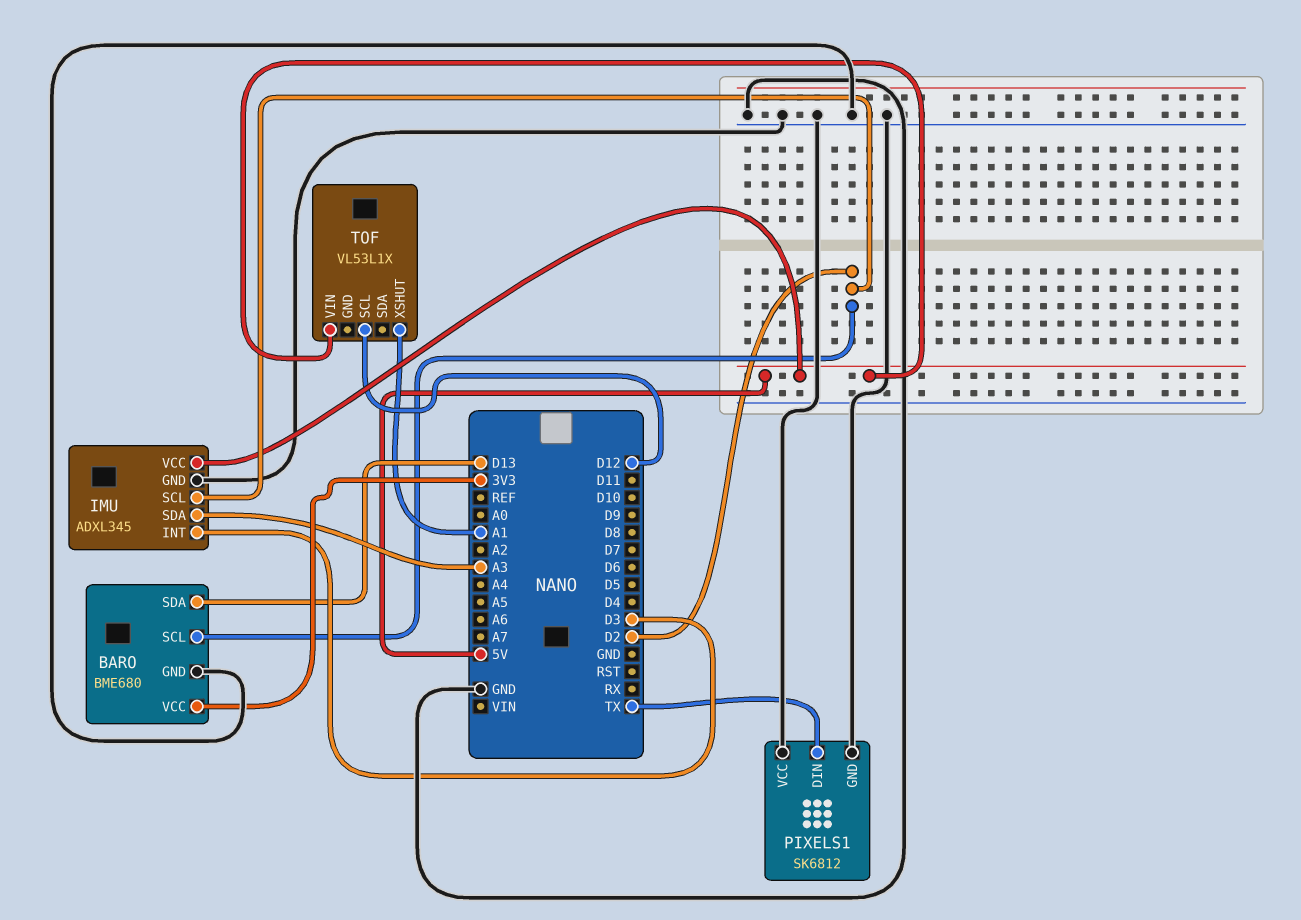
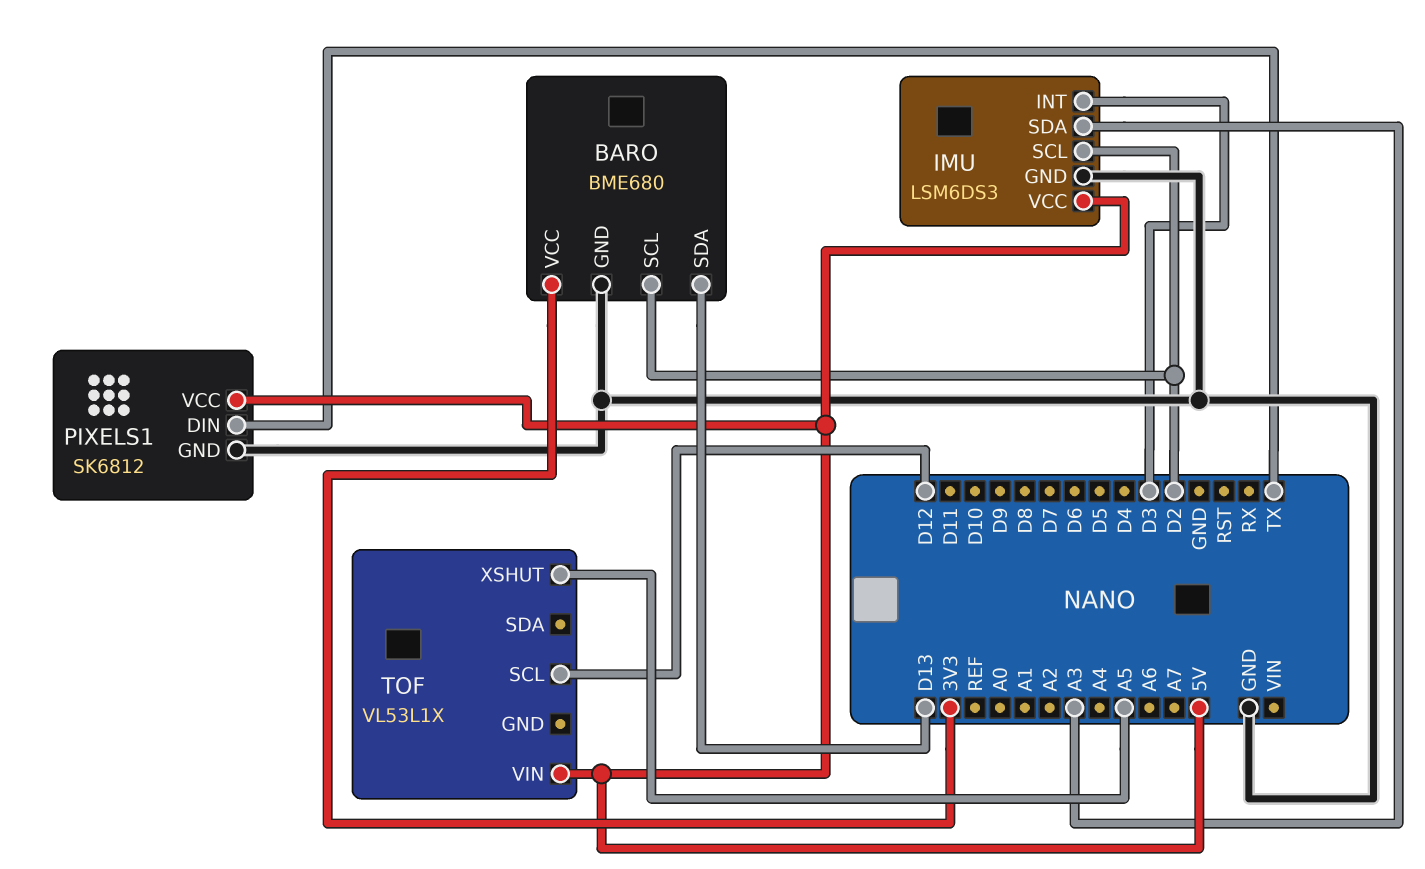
IMU: ADXL345 -> LSM6DS3
PIXELS1 pin VCC: GND -> 5V
TOF pin XSHUT: A1 -> A5

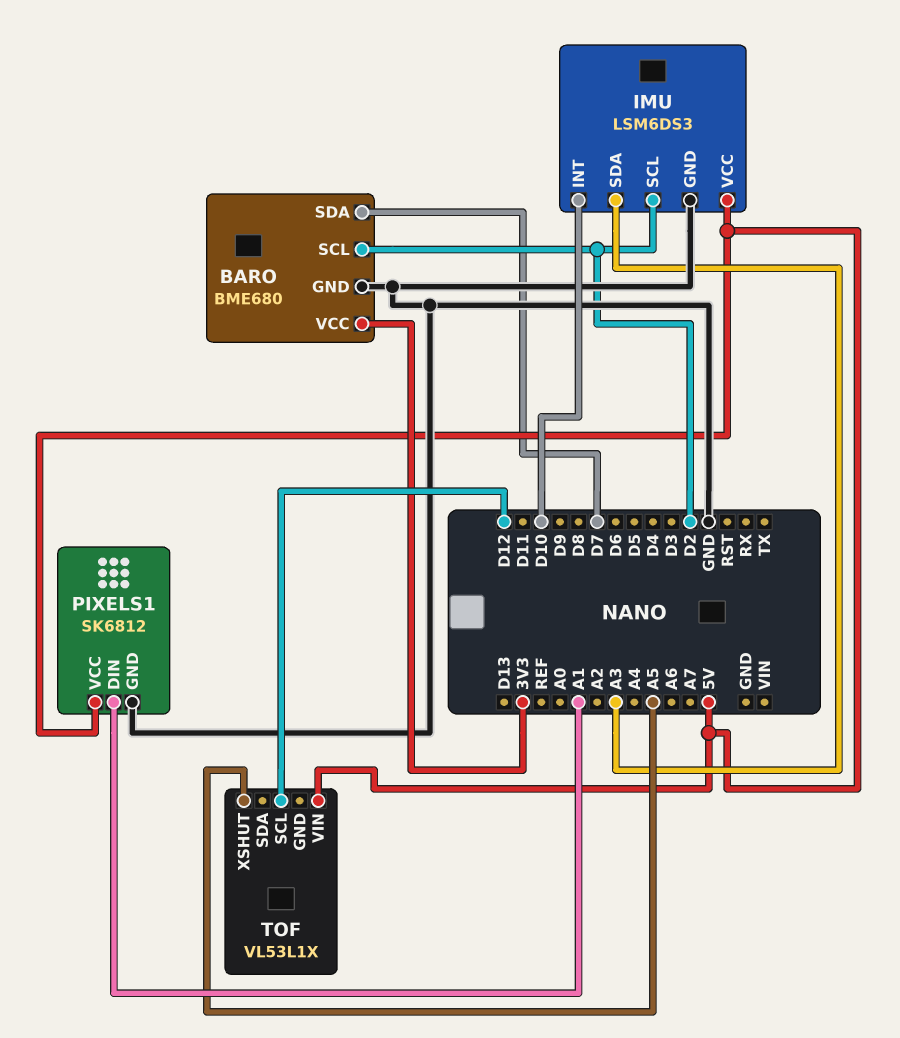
BARO pin SDA: D13 -> D7
IMU pin INT: D3 -> D10
PIXELS1 pin DIN: TX -> A1

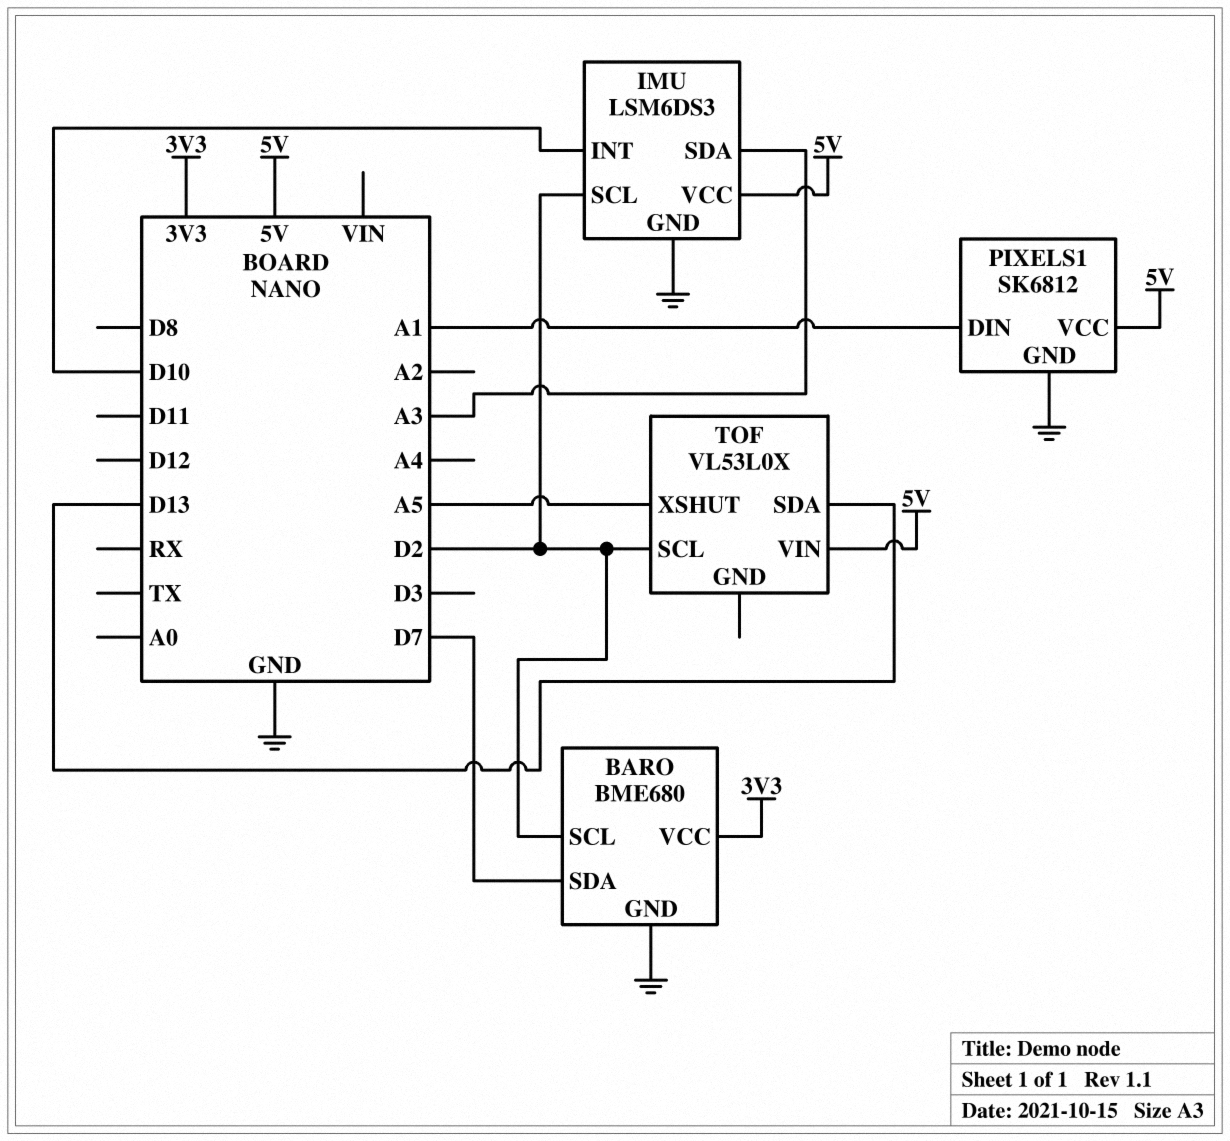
TOF: VL53L1X -> VL53L0X
TOF pin SCL: D12 -> D2
TOF pin SDA: none -> D13

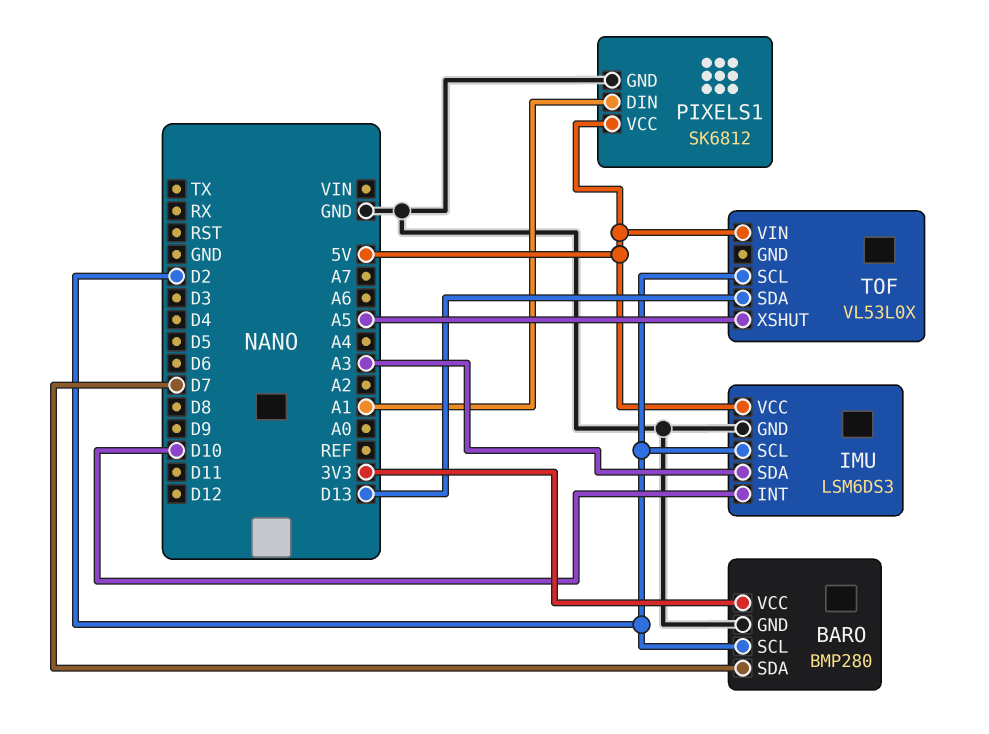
BARO: BME680 -> BMP280

